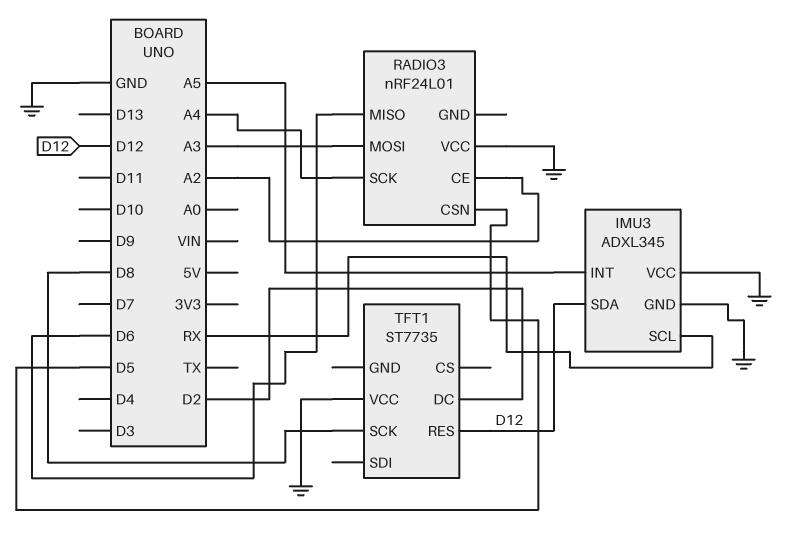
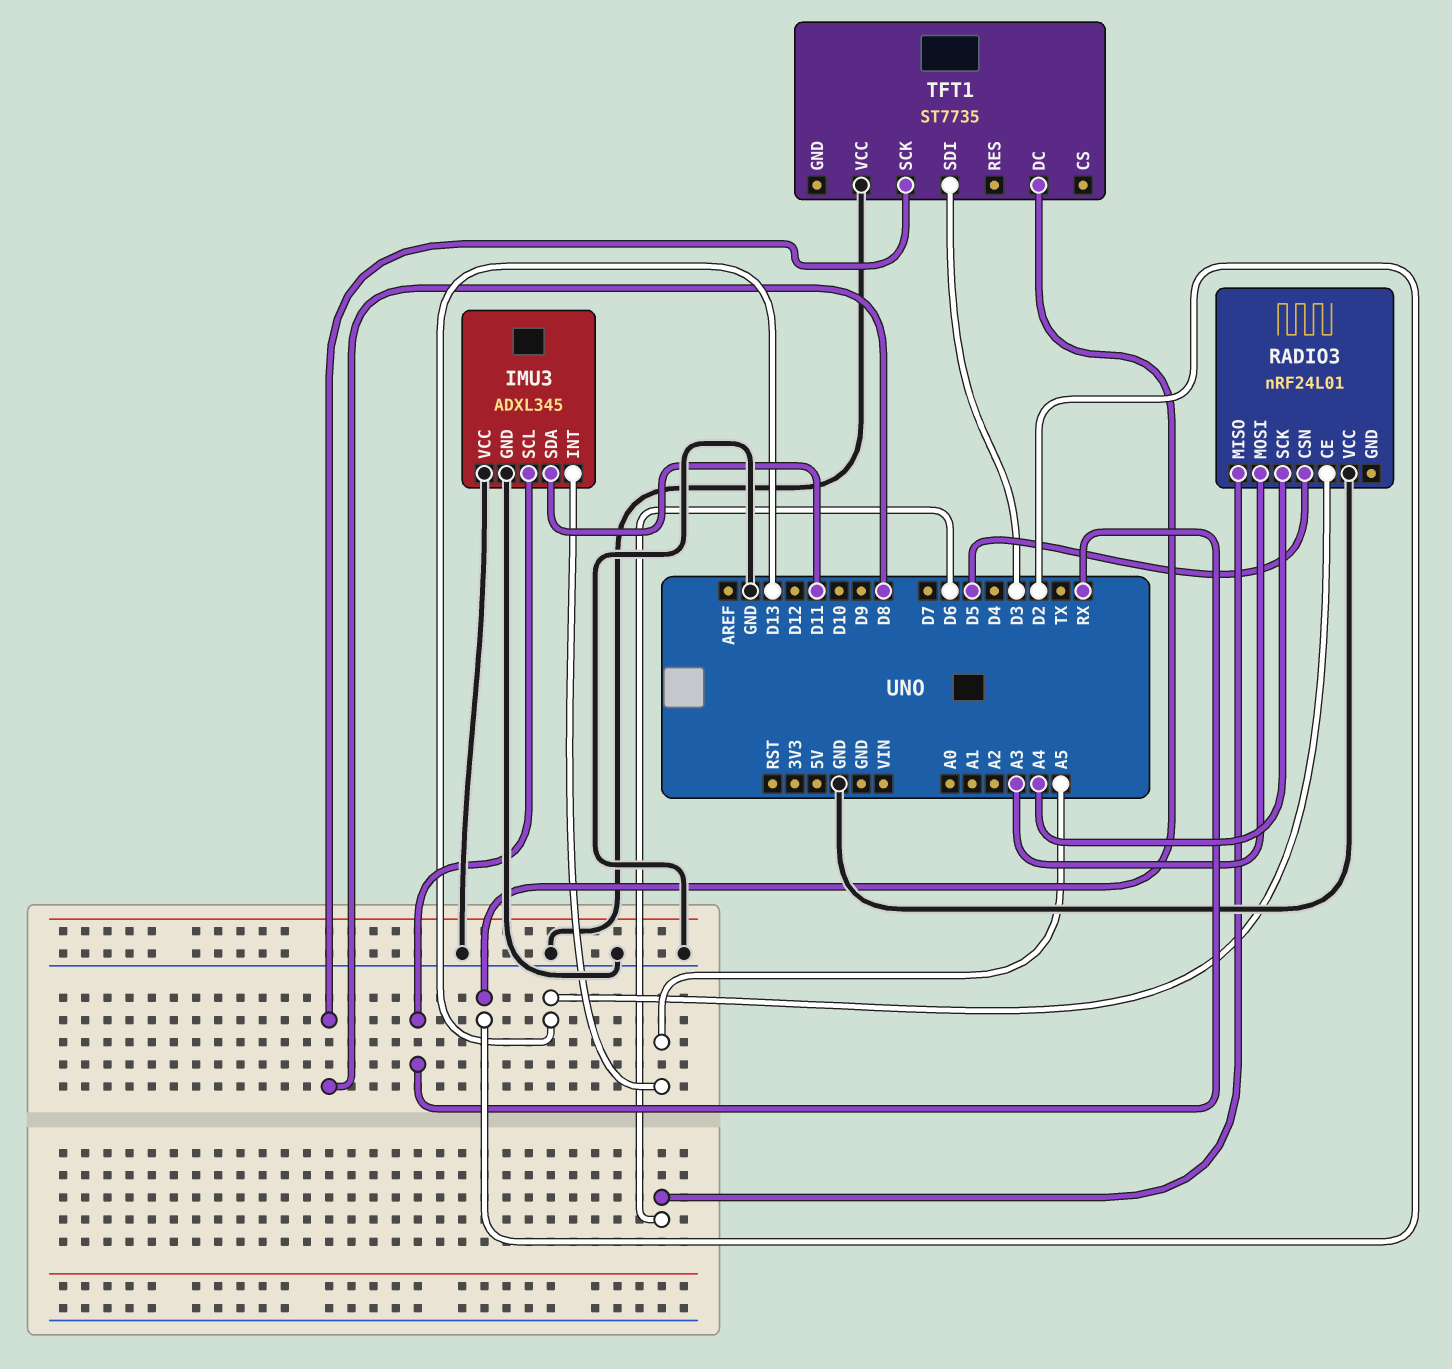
IMU3 pin SDA: D12 -> D11
RADIO3 pin CE: A2 -> D13
TFT1 pin RES: D12 -> none
TFT1 pin SDI: none -> D3

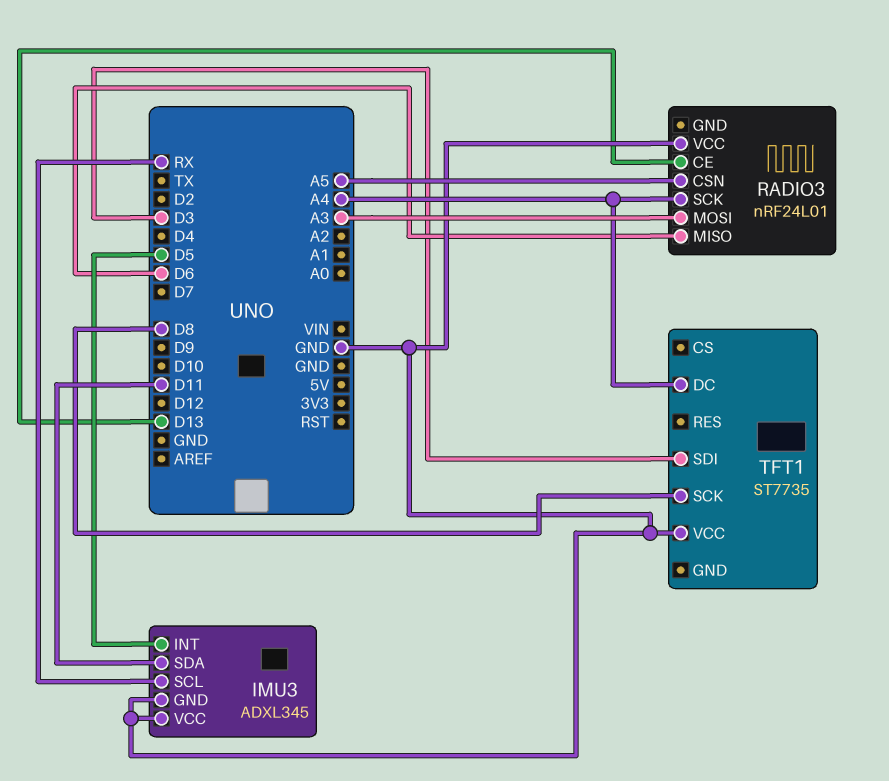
IMU3 pin INT: A5 -> D5
RADIO3 pin CSN: D5 -> A5
TFT1 pin DC: D2 -> A4

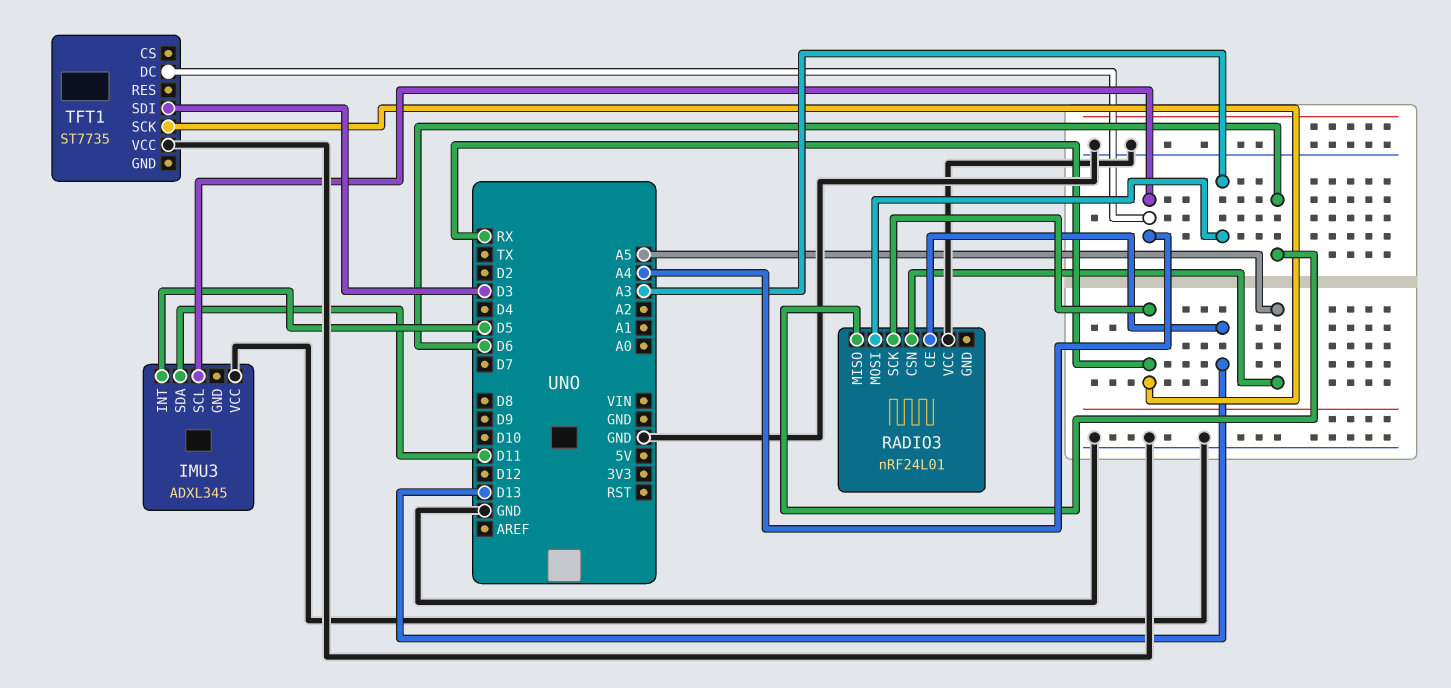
IMU3 pin GND: GND -> none
IMU3 pin SCL: RX -> A4
RADIO3 pin SCK: A4 -> RX
TFT1 pin SCK: D8 -> RX

